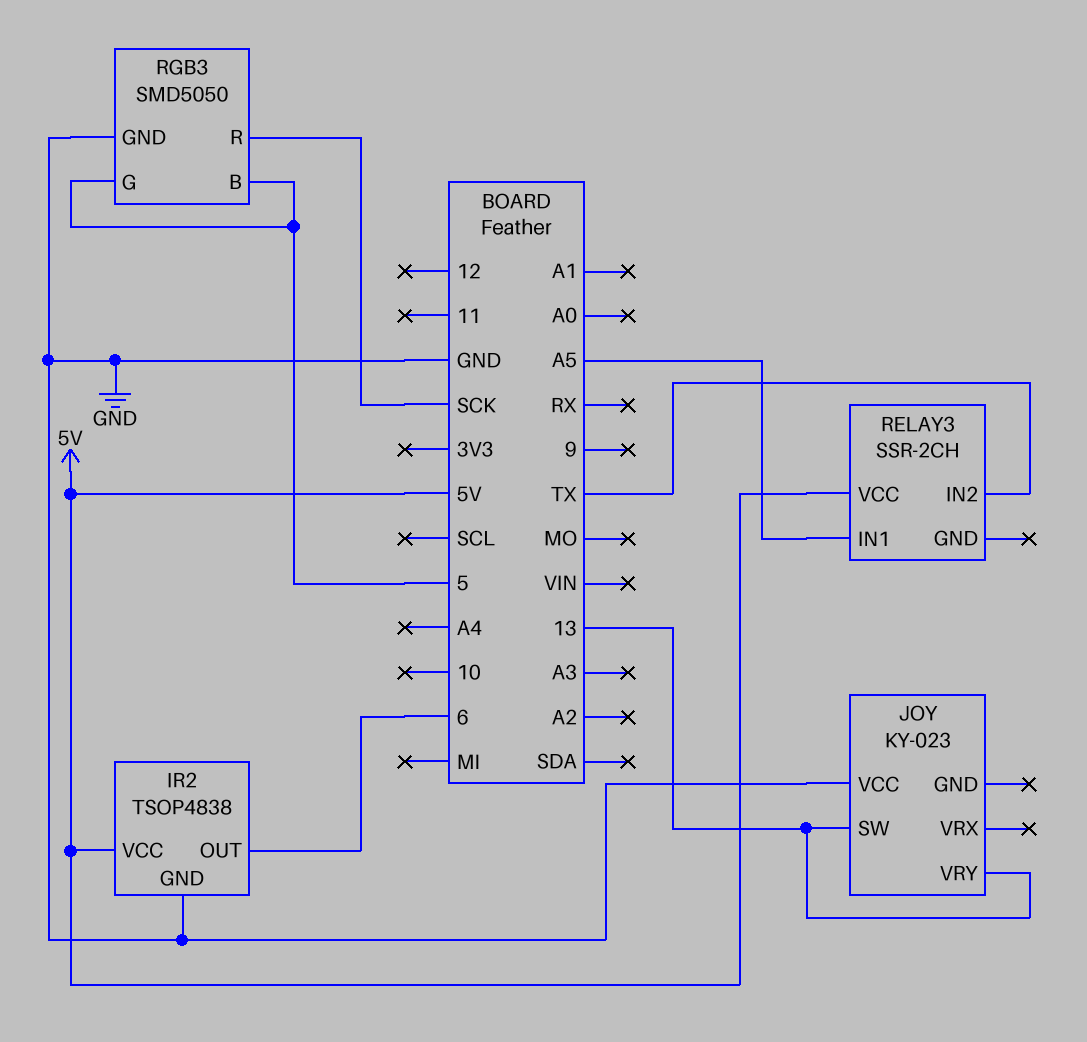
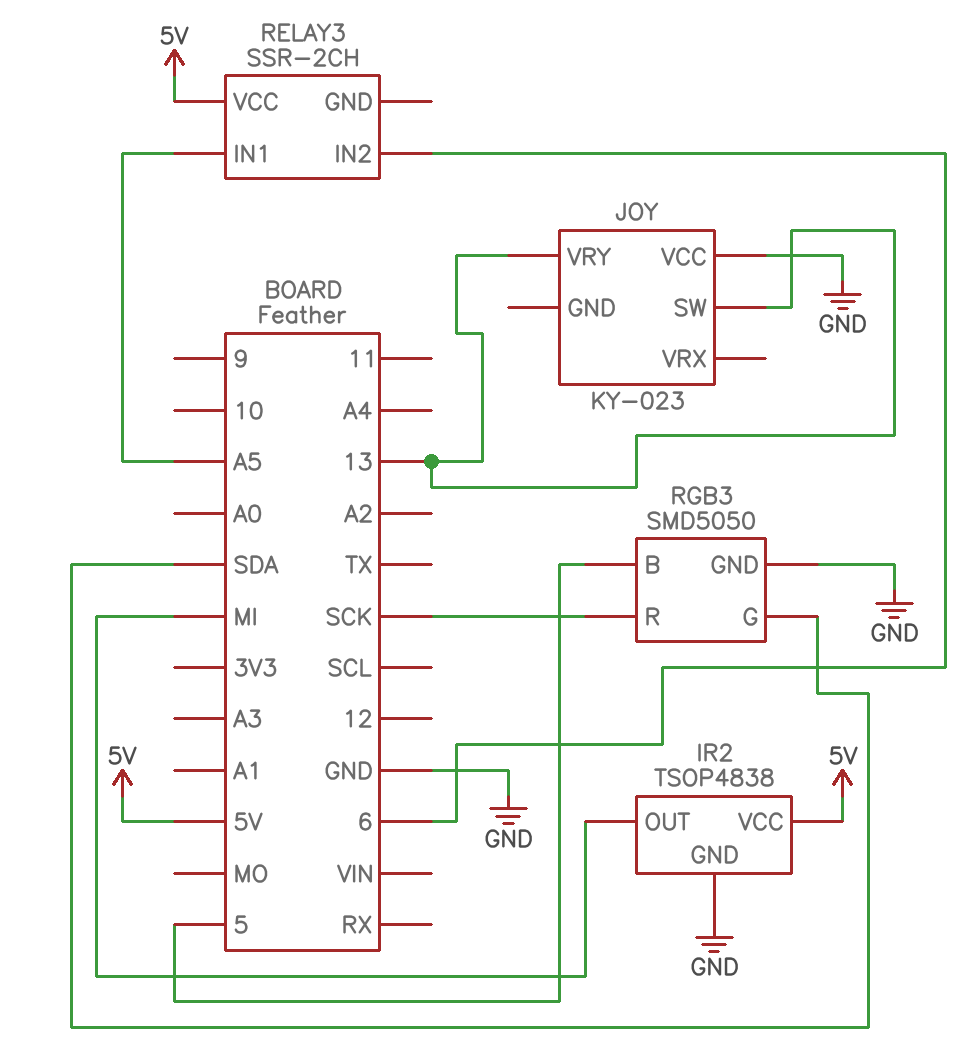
IR2 pin OUT: 6 -> MI
RELAY3 pin IN2: TX -> 6
RGB3 pin G: 5 -> SDA

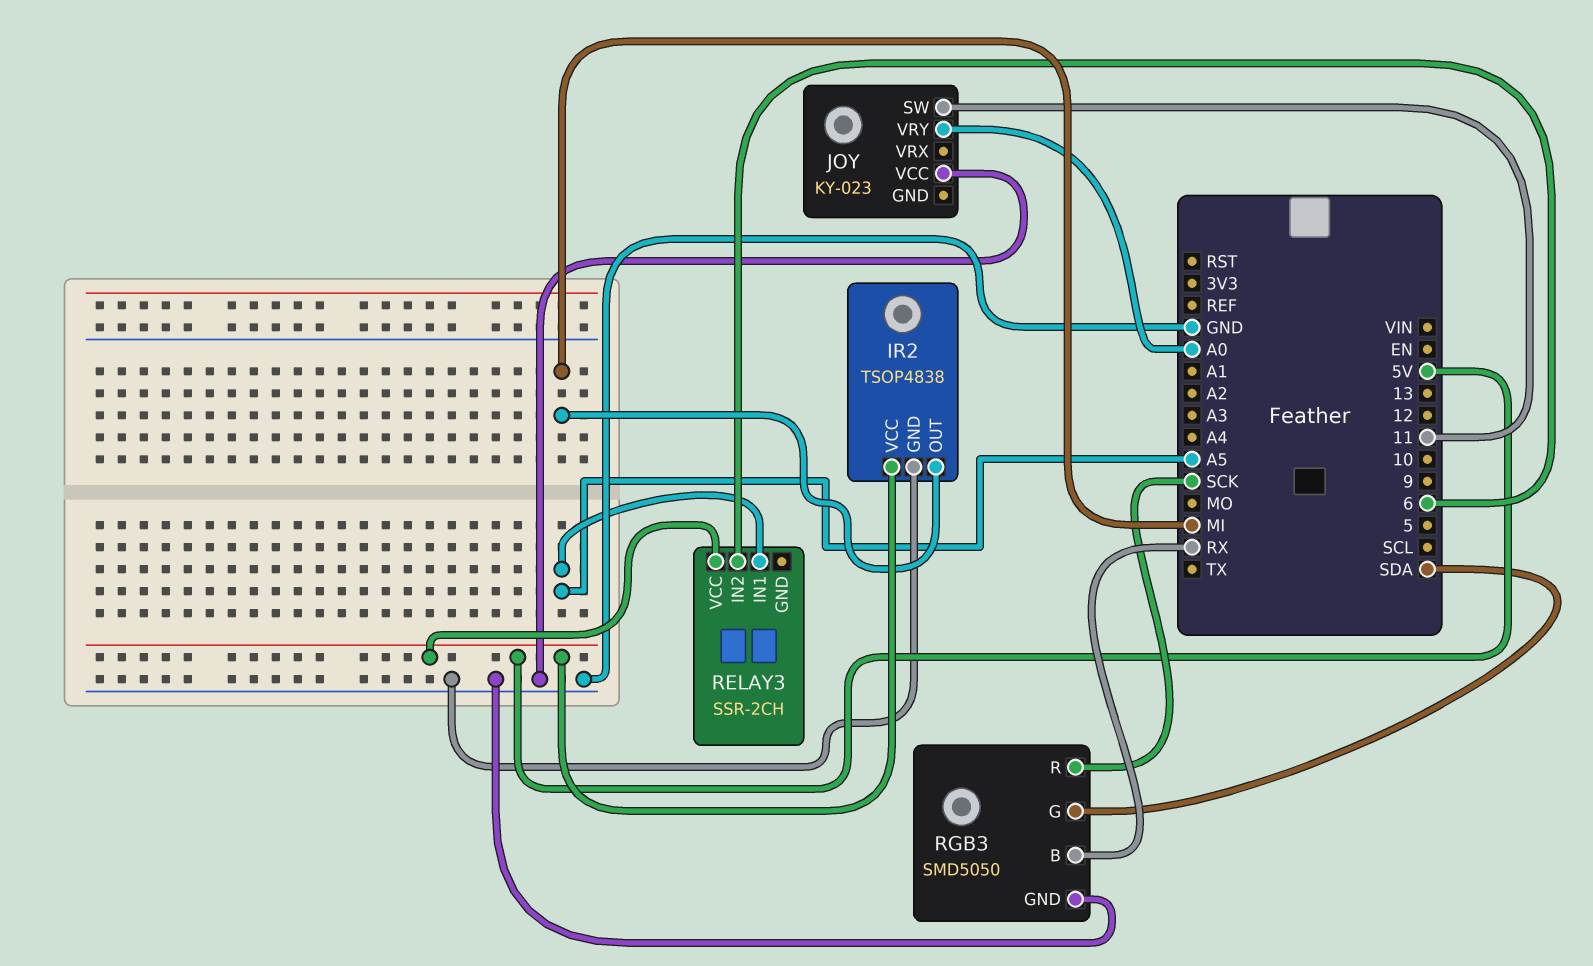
JOY pin SW: 13 -> 11
JOY pin VRY: 13 -> A0
RGB3 pin B: 5 -> RX

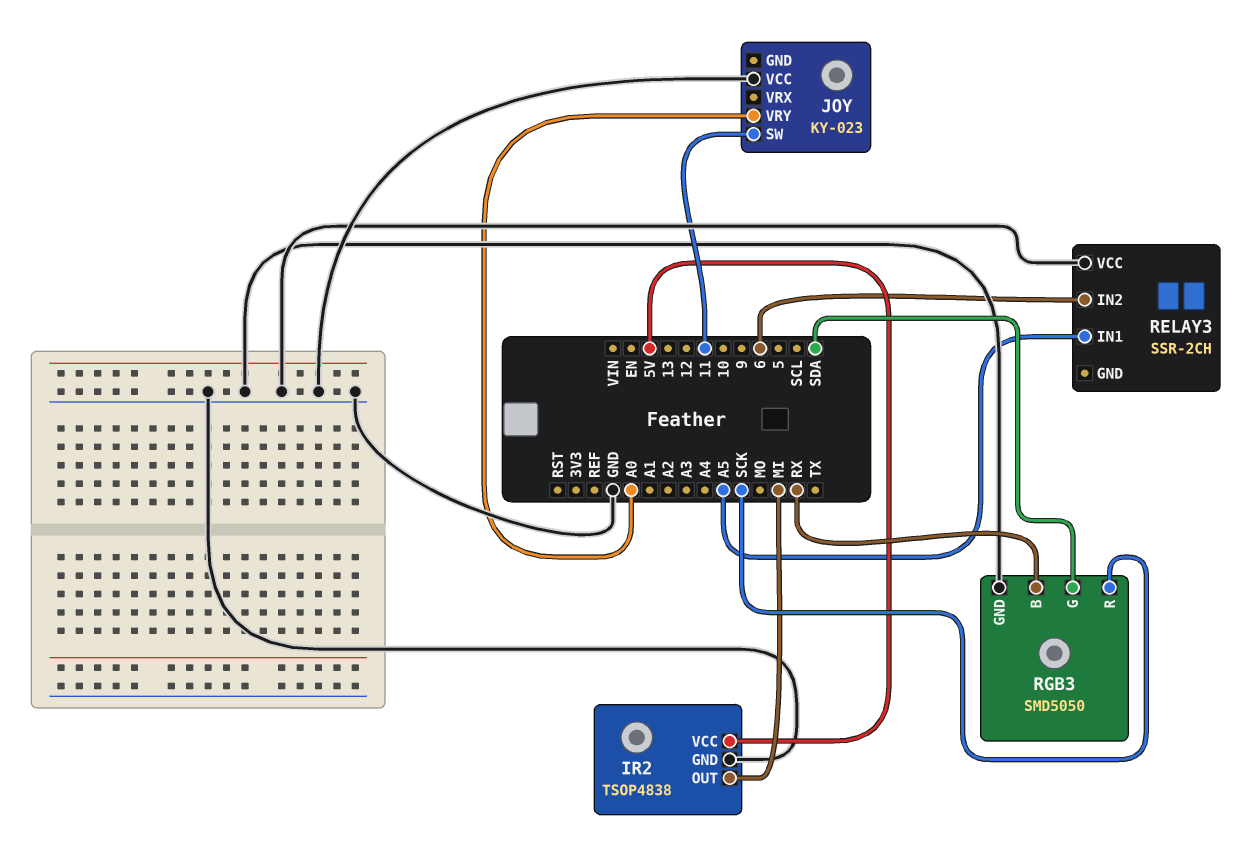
RELAY3 pin VCC: 5V -> GND

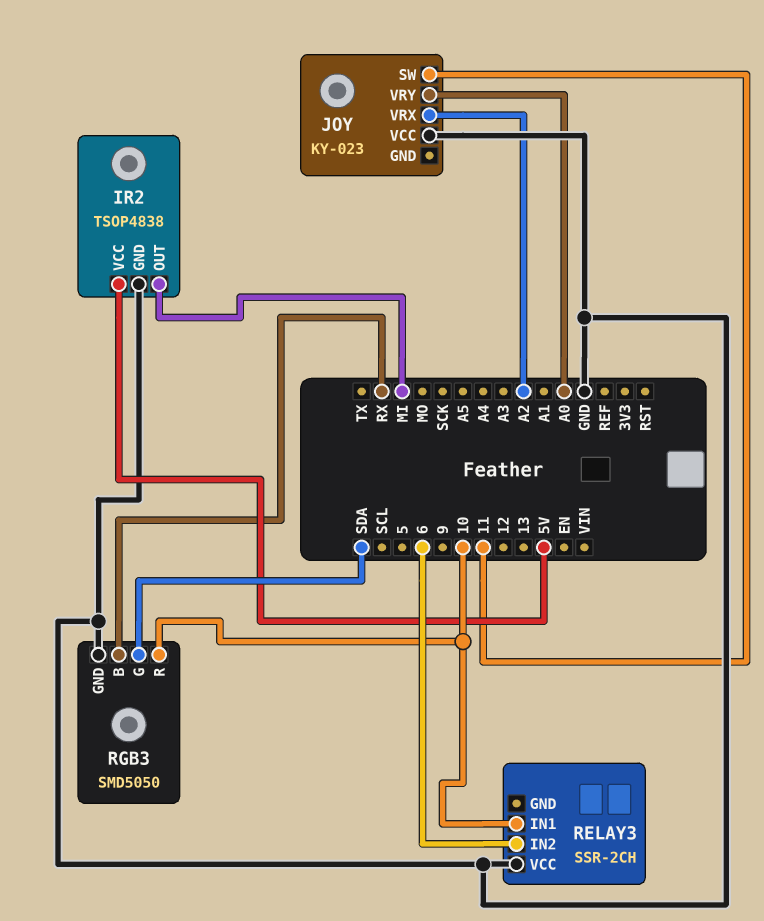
JOY pin VRX: none -> A2
RELAY3 pin IN1: A5 -> 10
RGB3 pin R: SCK -> 10

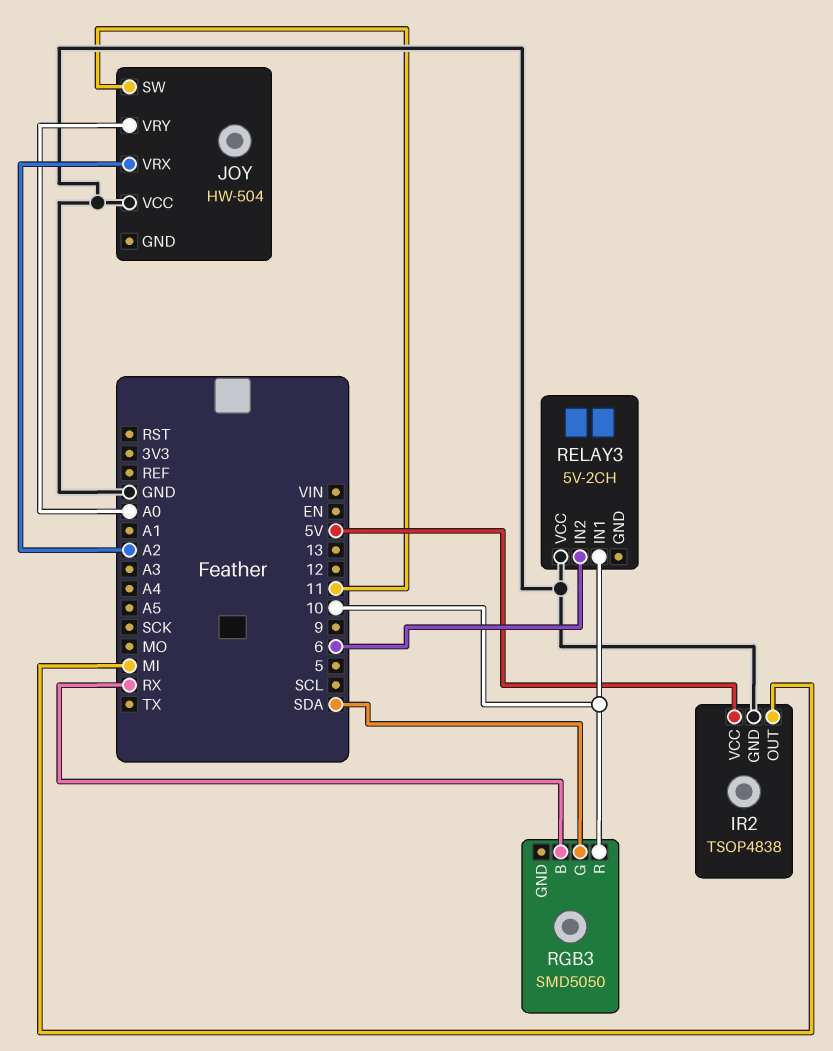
JOY: KY-023 -> HW-504
RELAY3: SSR-2CH -> 5V-2CH
RGB3 pin GND: GND -> none

